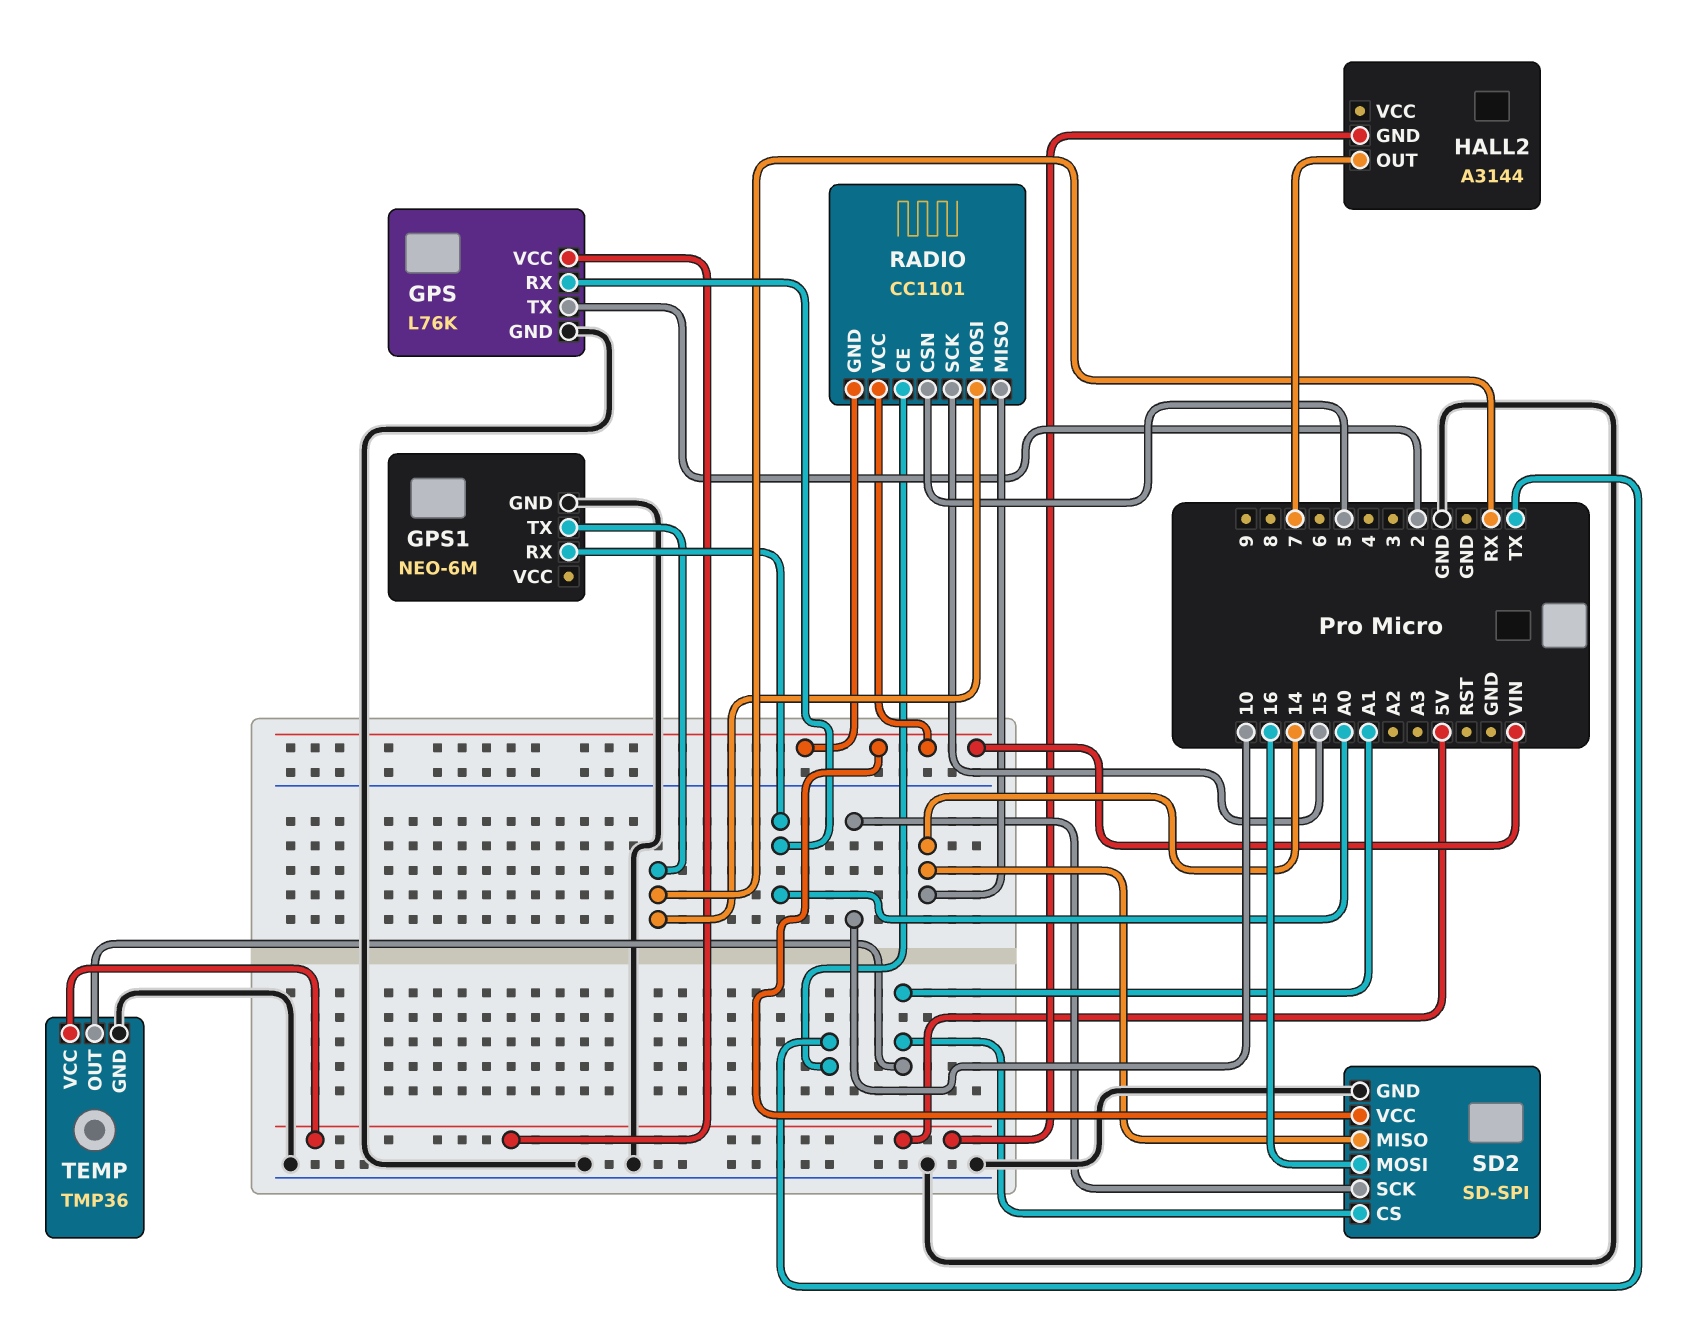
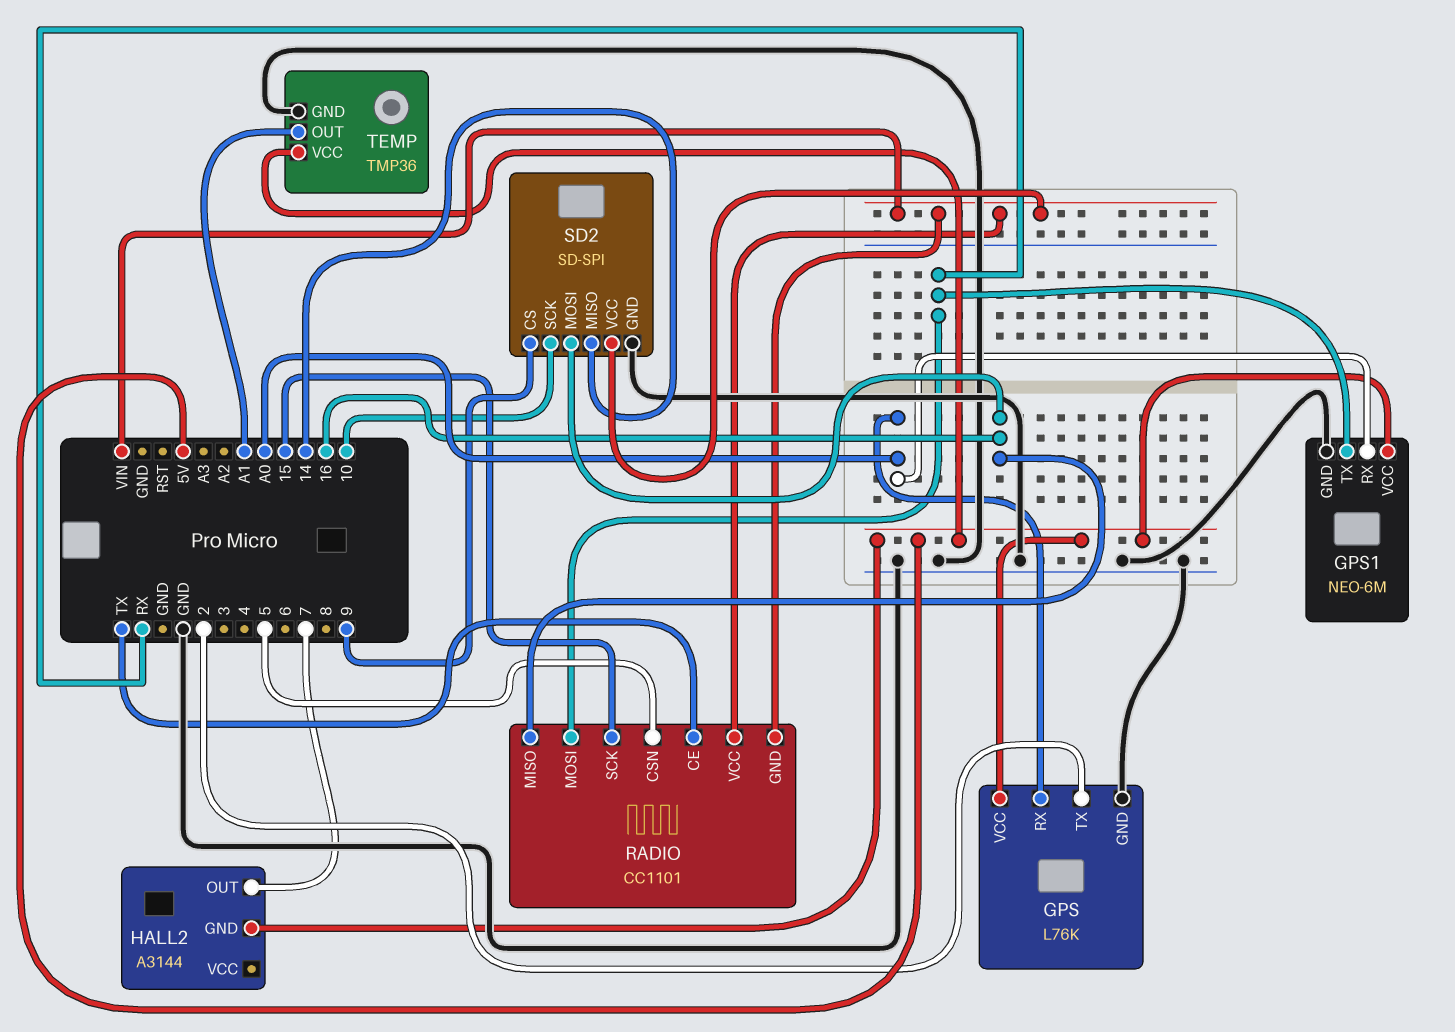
GPS1 pin VCC: none -> 5V
RADIO pin MISO: 14 -> 16
SD2 pin CS: A1 -> 9

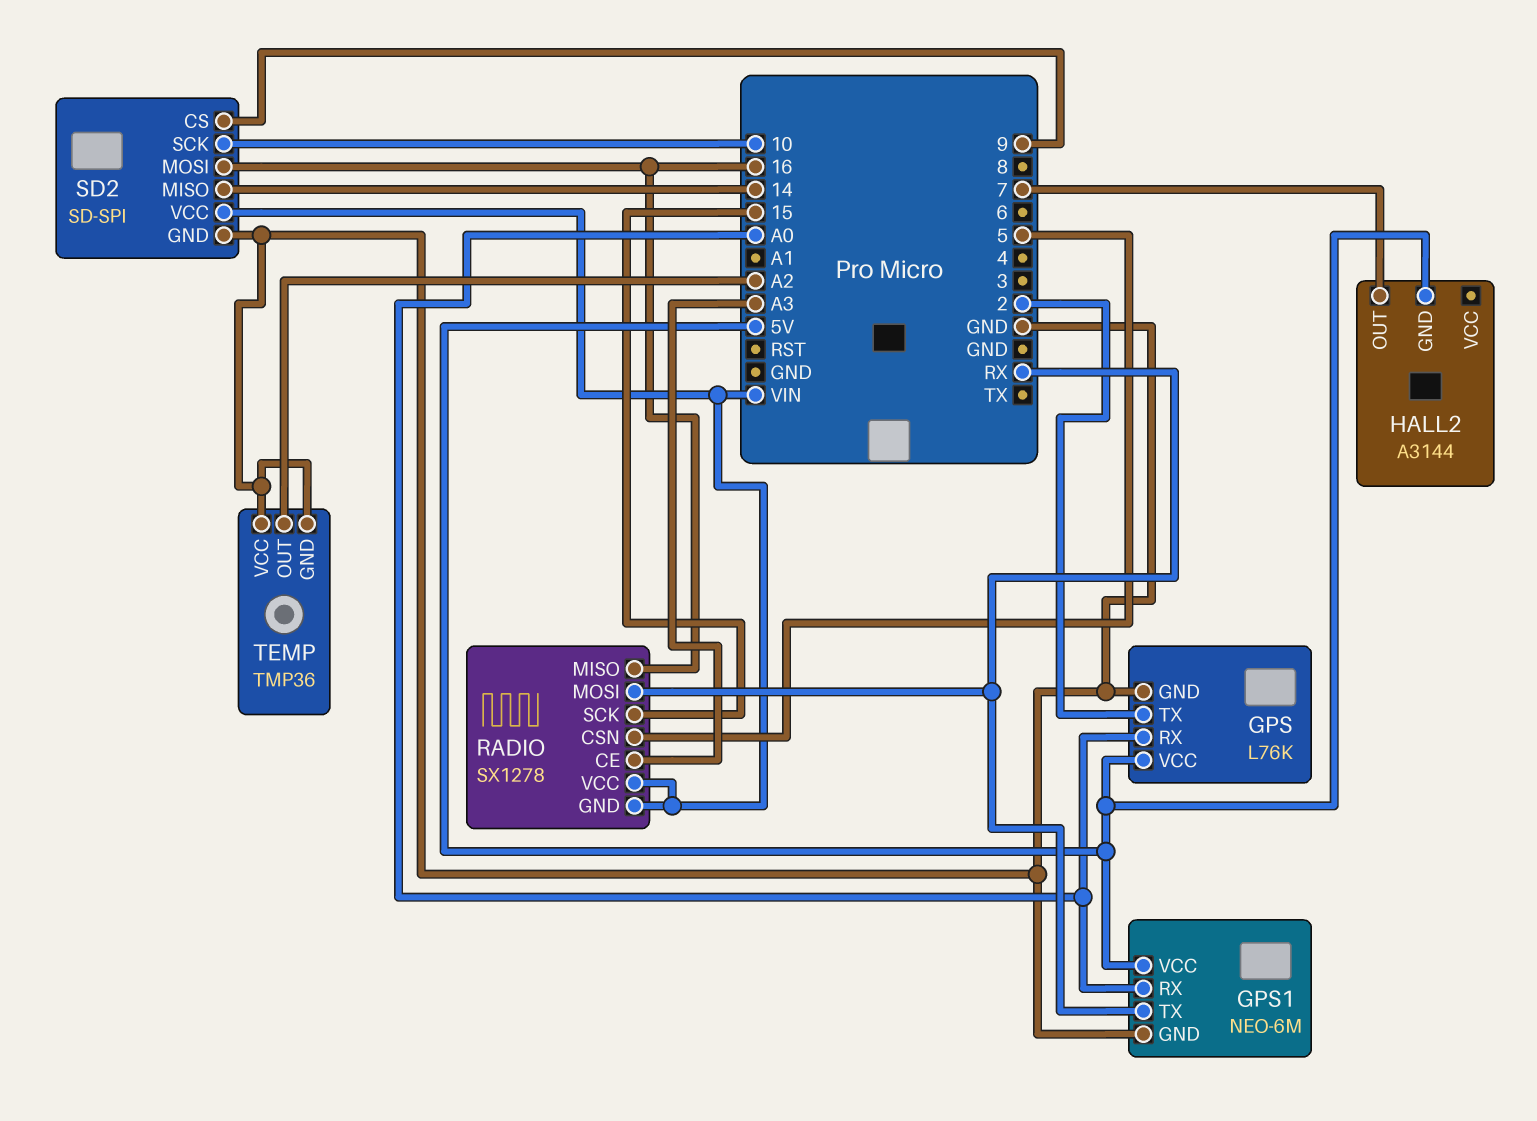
RADIO: CC1101 -> SX1278
RADIO pin CE: TX -> A3
TEMP pin OUT: A1 -> A2
TEMP pin VCC: 5V -> GND

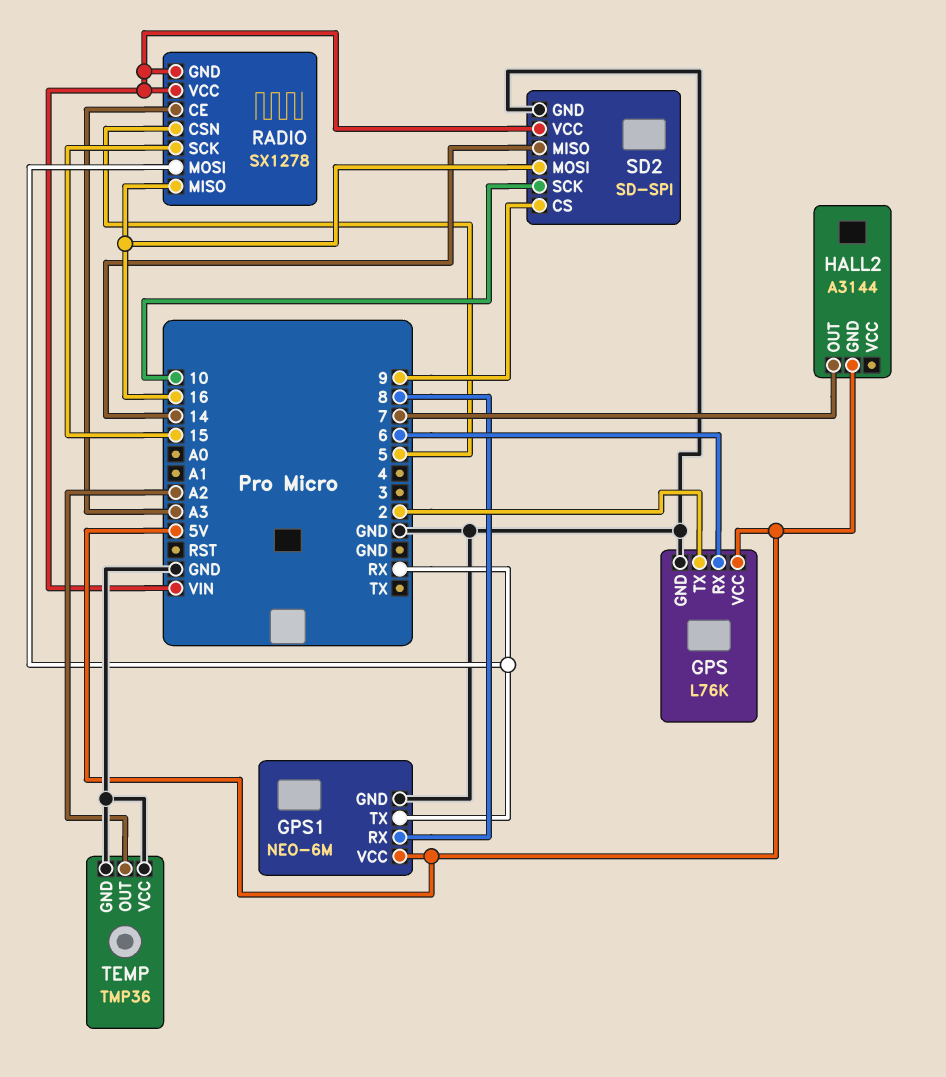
GPS pin RX: A0 -> 6
GPS1 pin RX: A0 -> 8

